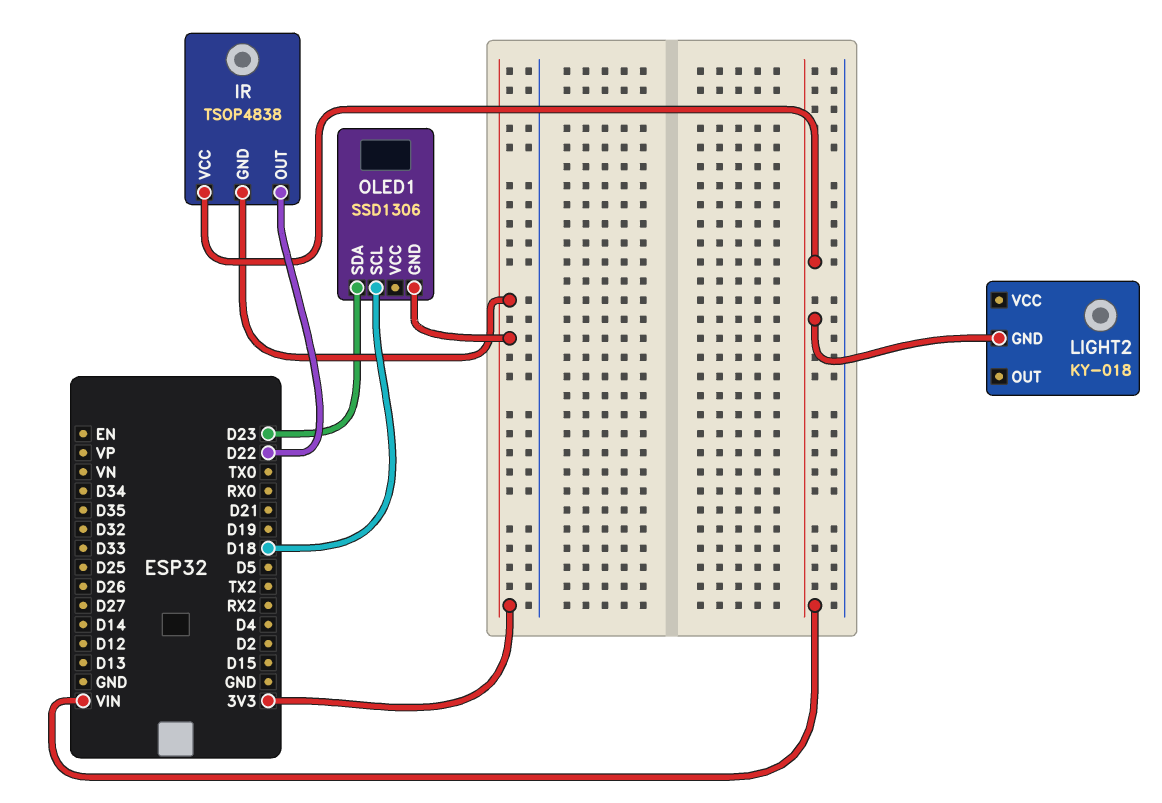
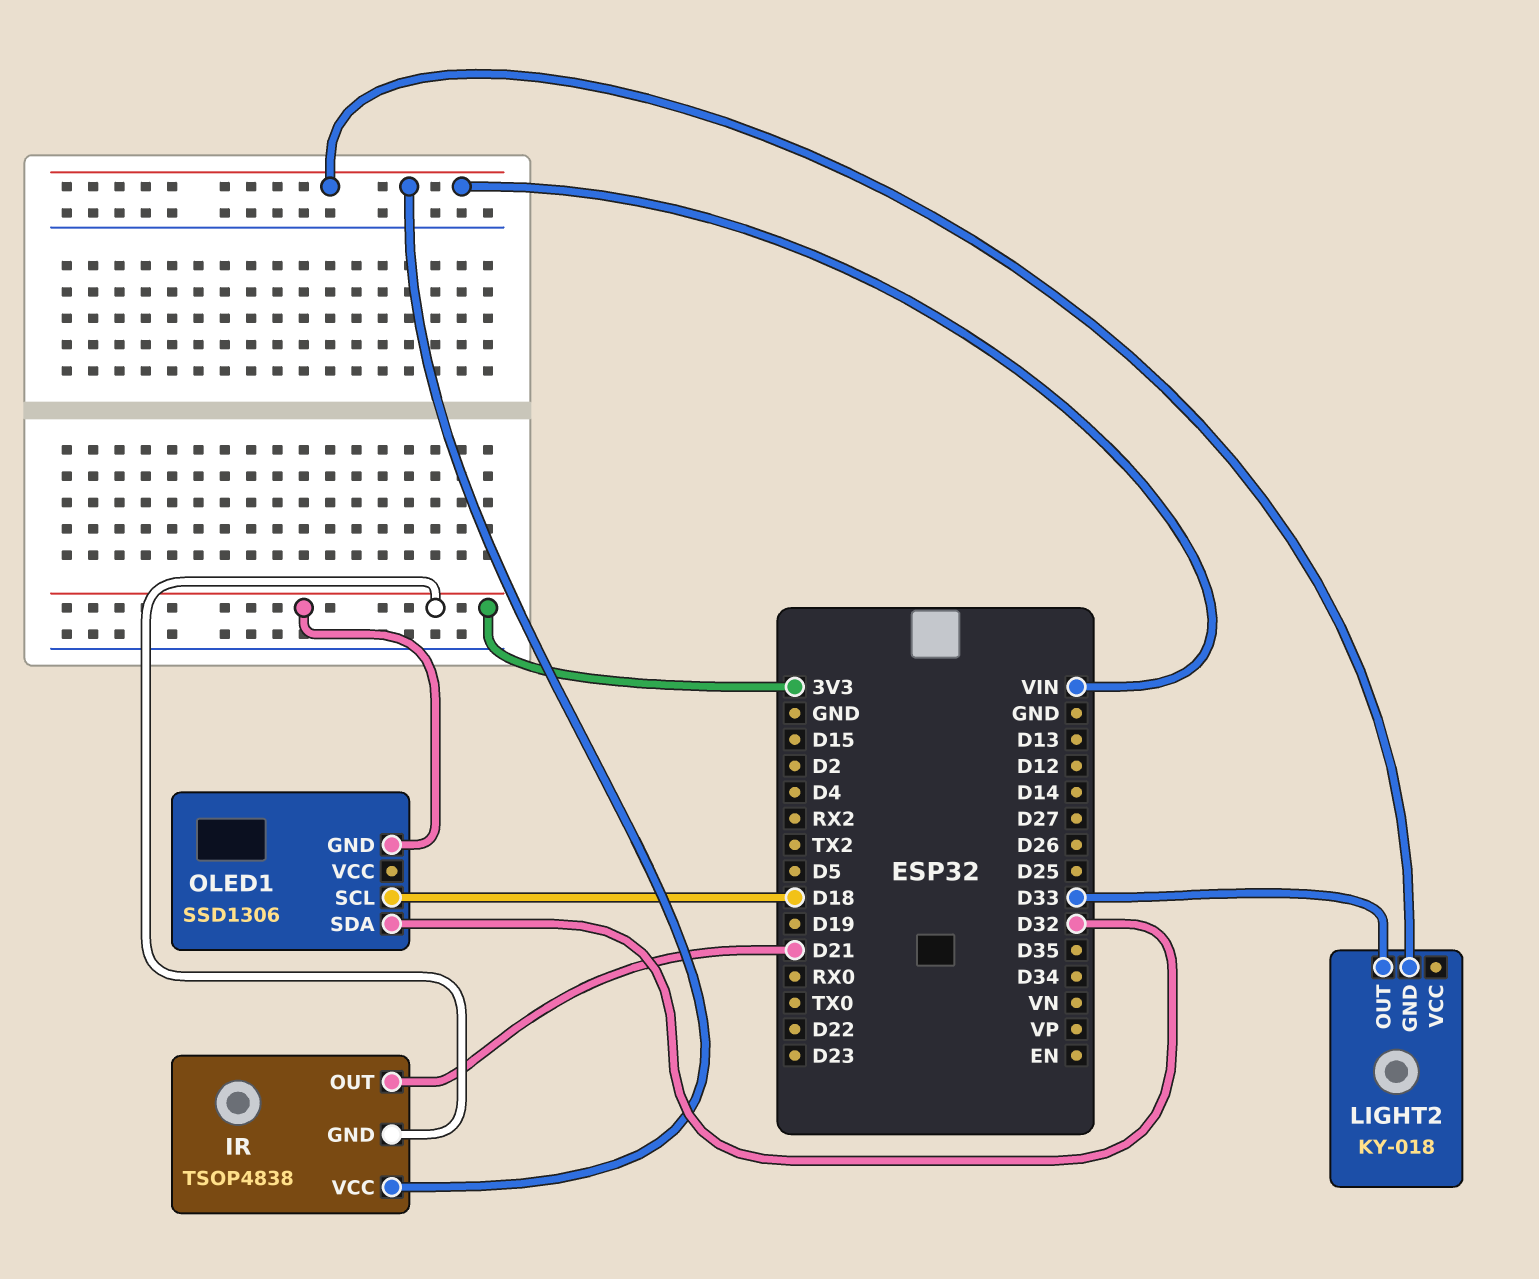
IR pin OUT: D22 -> D21
LIGHT2 pin OUT: none -> D33
OLED1 pin SDA: D23 -> D32

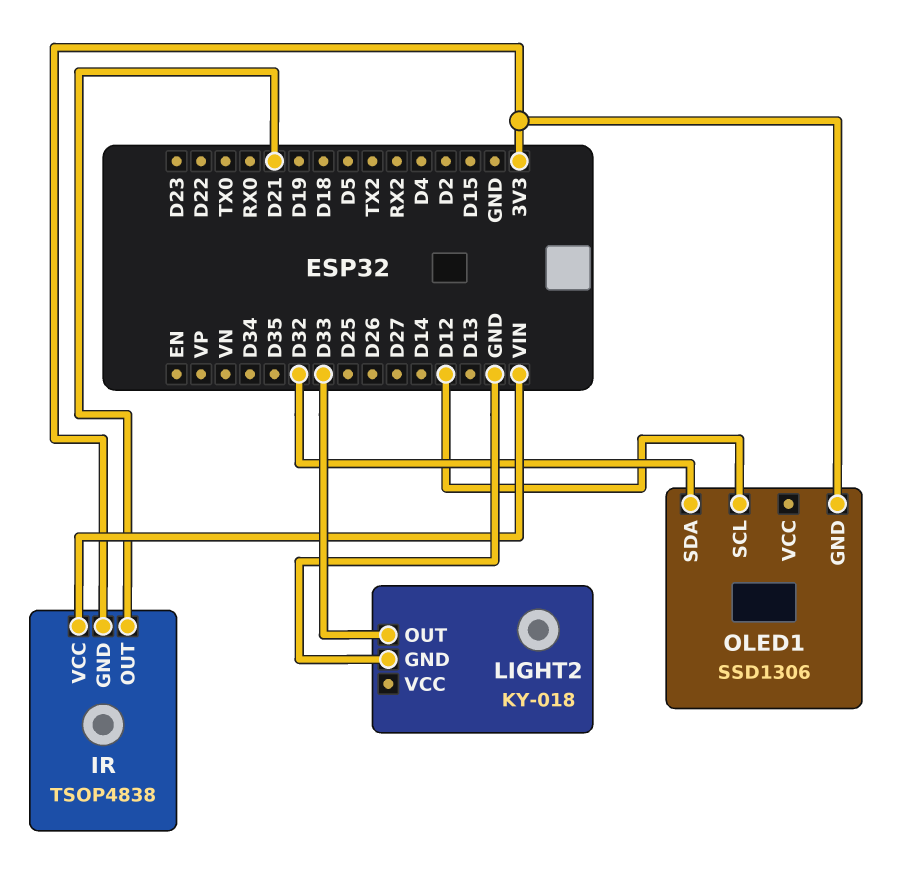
LIGHT2 pin GND: VIN -> GND
OLED1 pin SCL: D18 -> D12

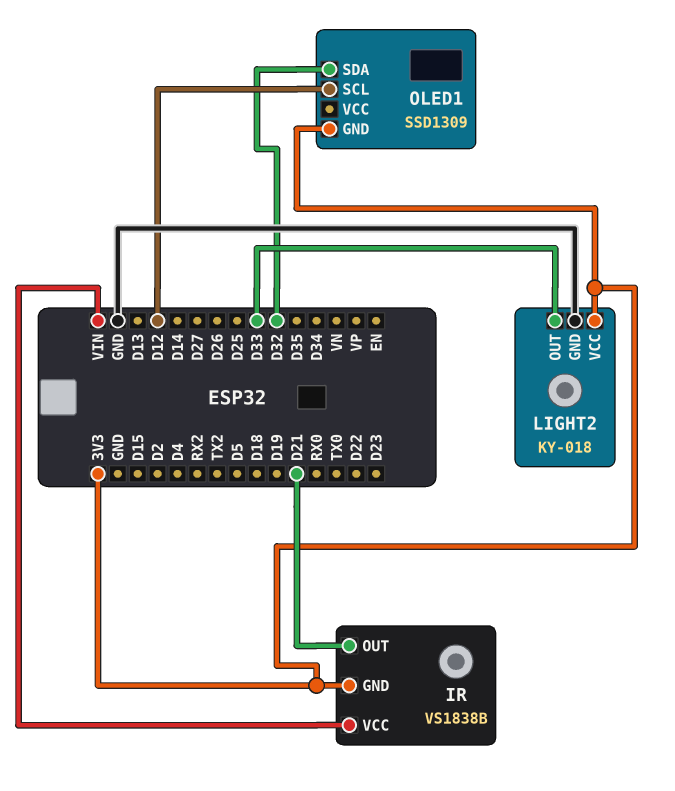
IR: TSOP4838 -> VS1838B
LIGHT2 pin VCC: none -> 3V3
OLED1: SSD1306 -> SSD1309

